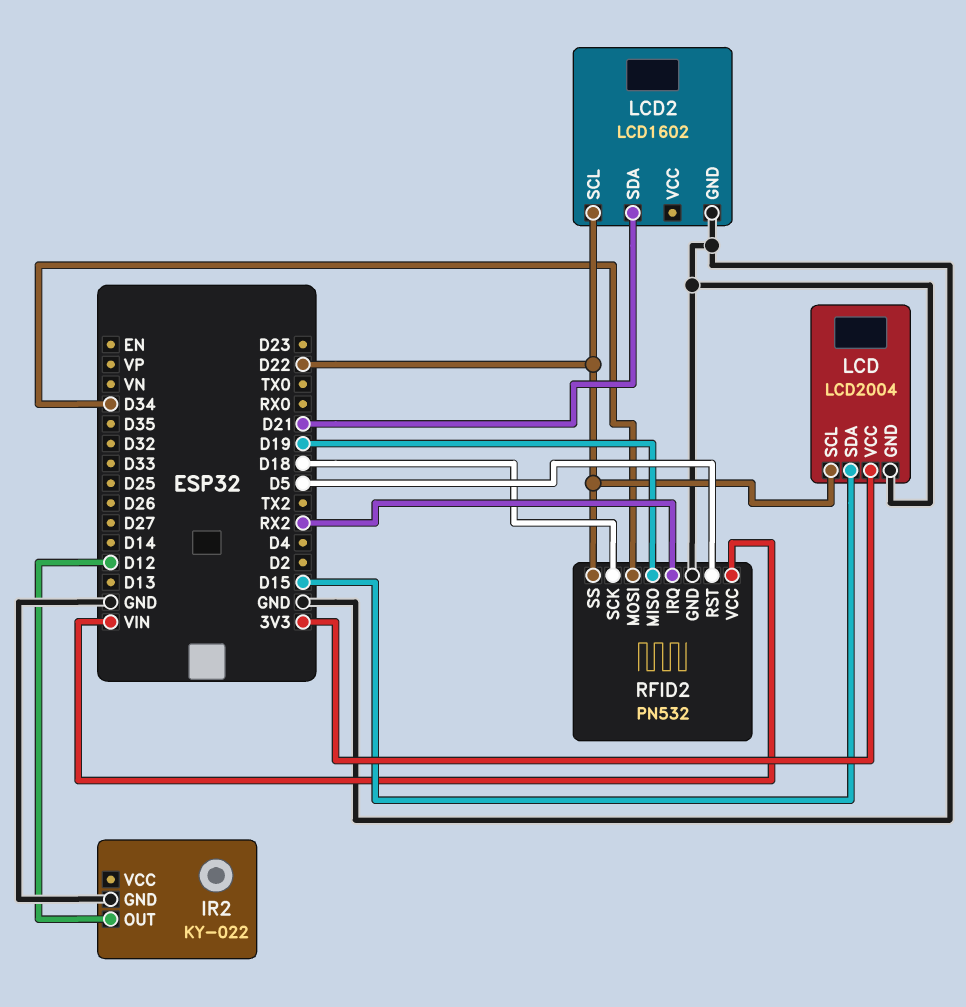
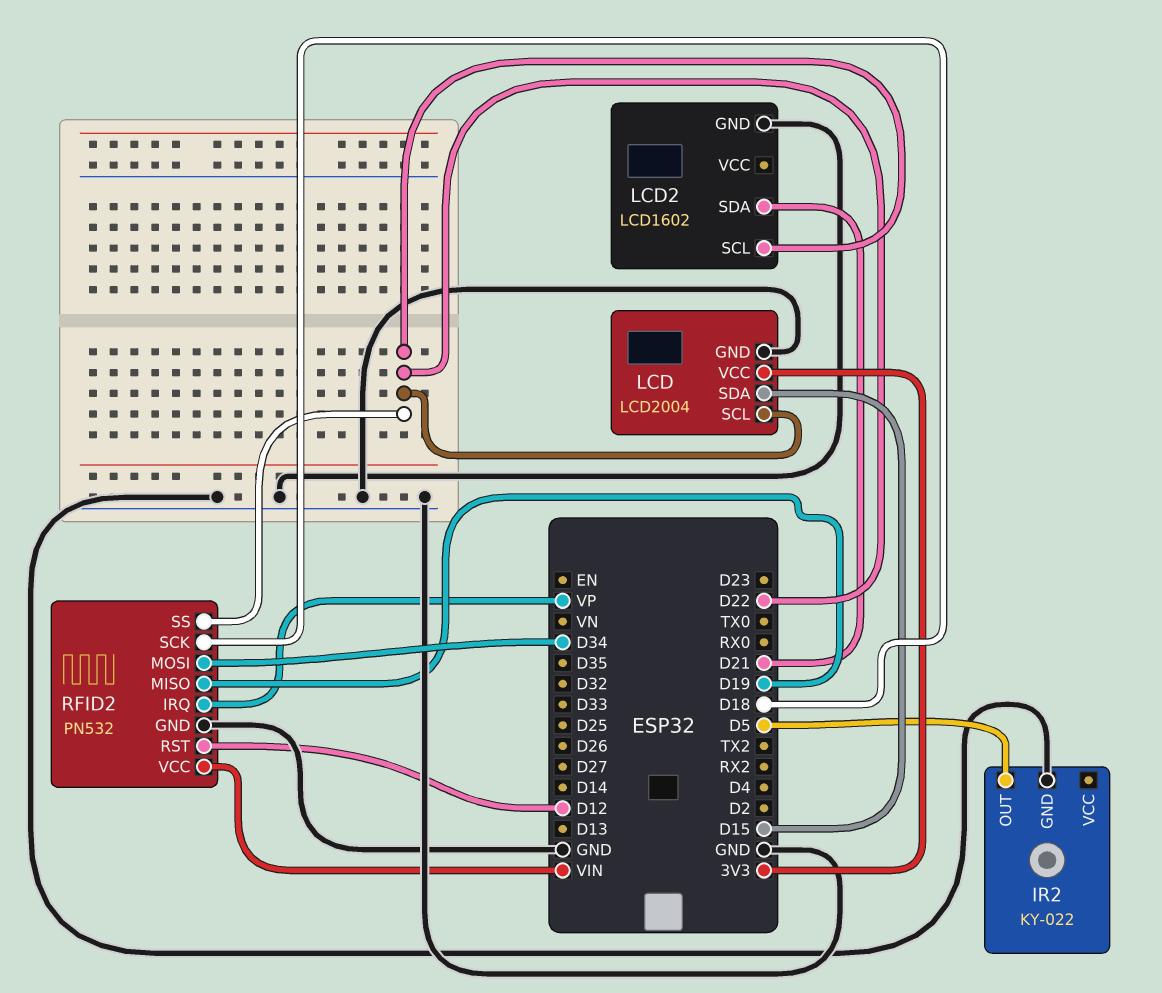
IR2 pin OUT: D12 -> D5
RFID2 pin IRQ: RX2 -> VP
RFID2 pin RST: D5 -> D12

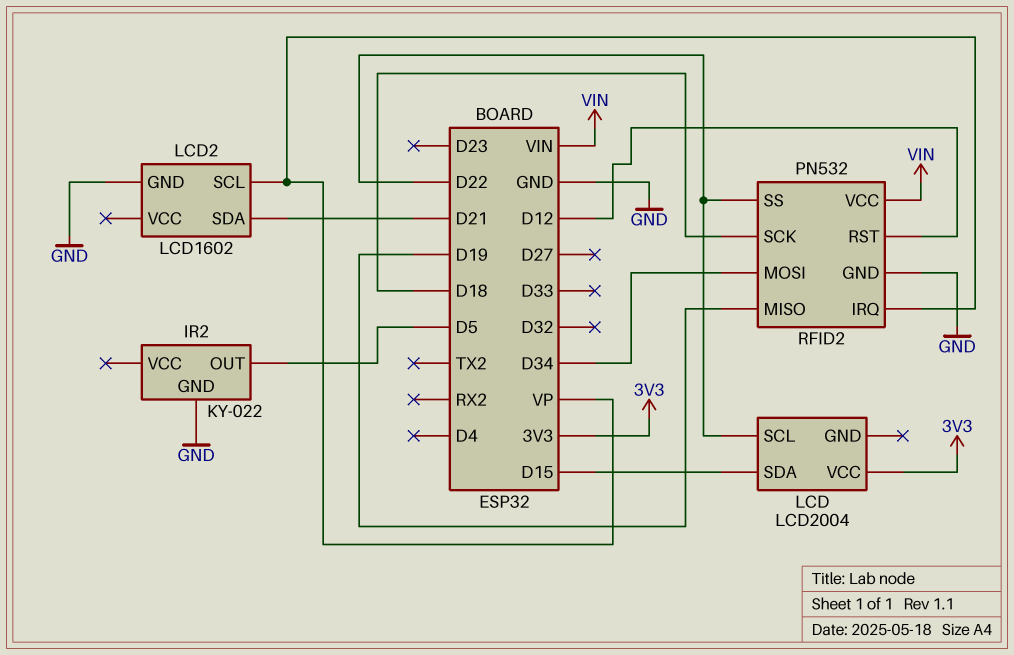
LCD pin GND: GND -> none
LCD2 pin SCL: D22 -> VP

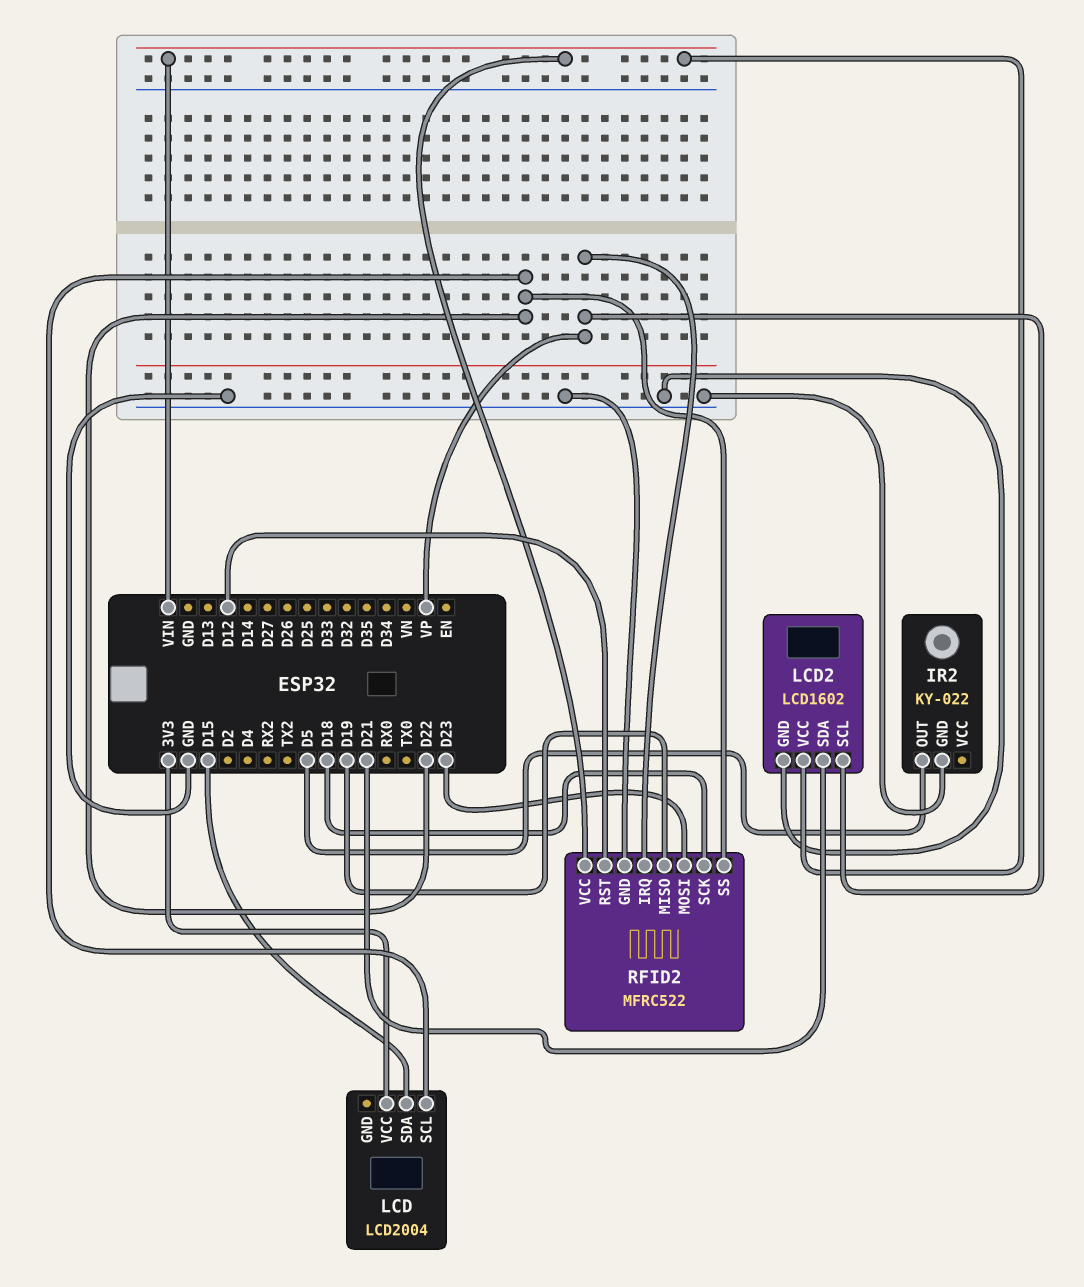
LCD2 pin VCC: none -> VIN
RFID2: PN532 -> MFRC522
RFID2 pin MOSI: D34 -> D23

